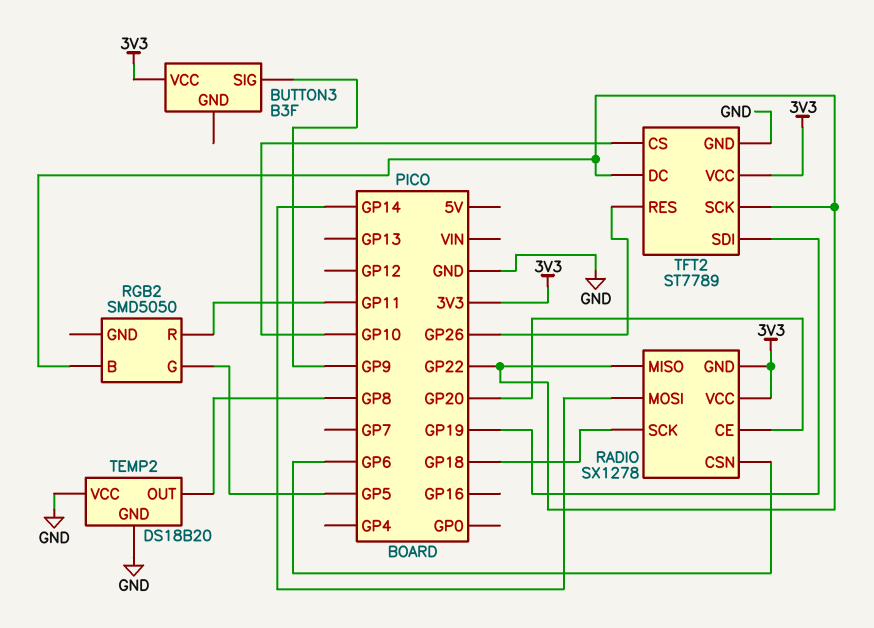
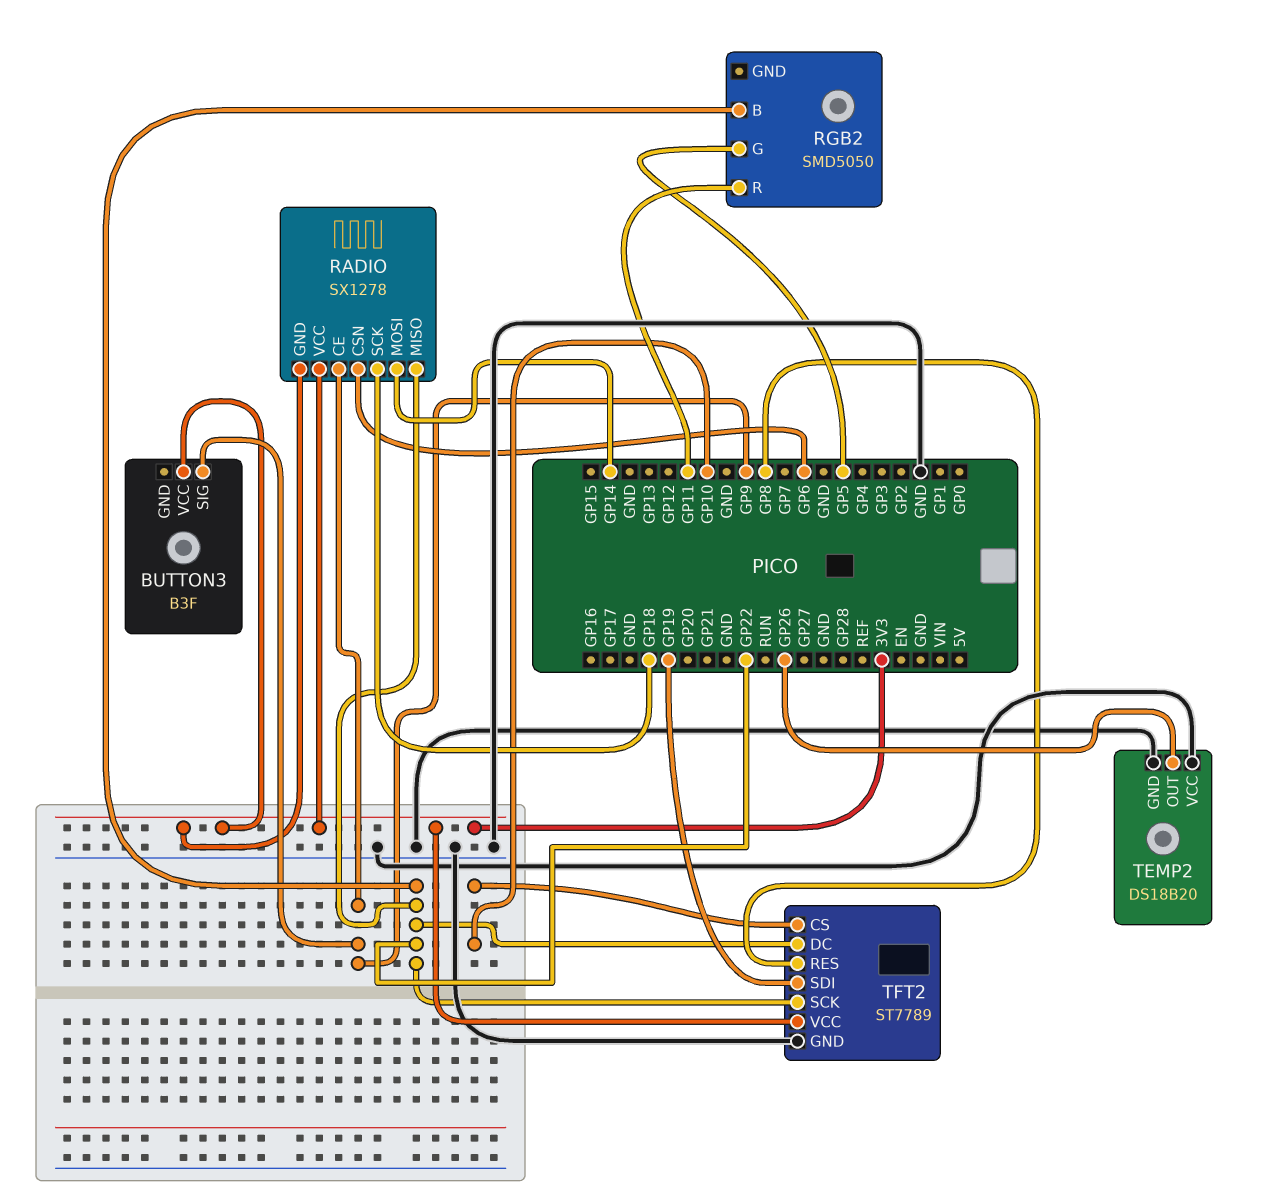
RADIO pin CE: GP20 -> GP9
TEMP2 pin OUT: GP8 -> GP26
TFT2 pin RES: GP26 -> GP8

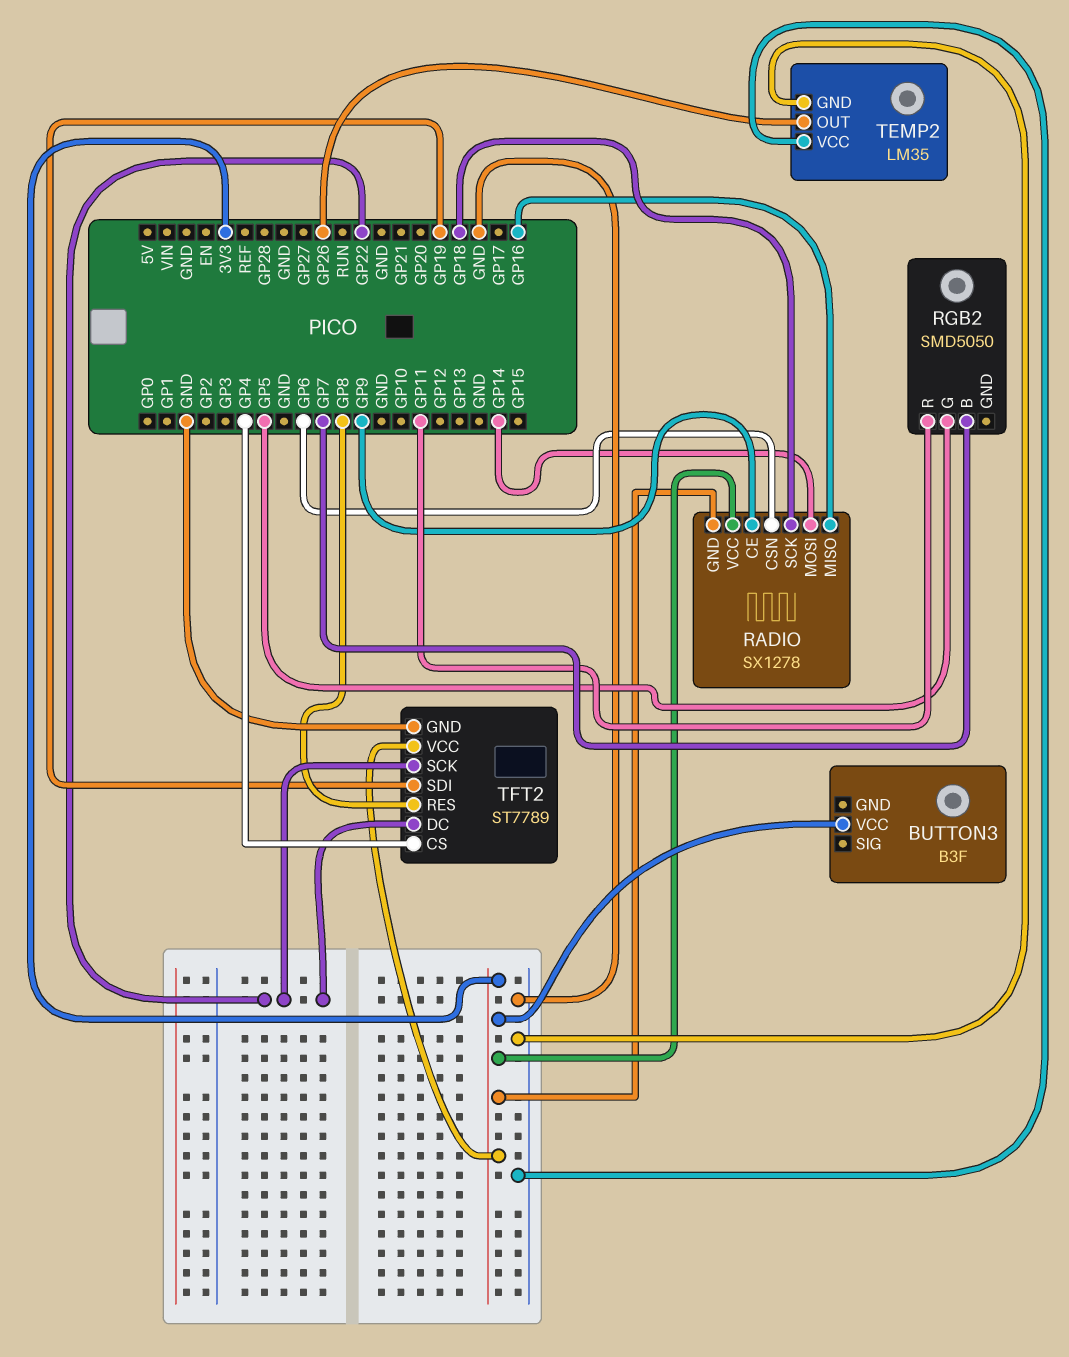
BUTTON3 pin SIG: GP9 -> none
RADIO pin MISO: GP22 -> GP16
RGB2 pin B: GP22 -> GP7
TEMP2: DS18B20 -> LM35
TFT2 pin CS: GP10 -> GP4

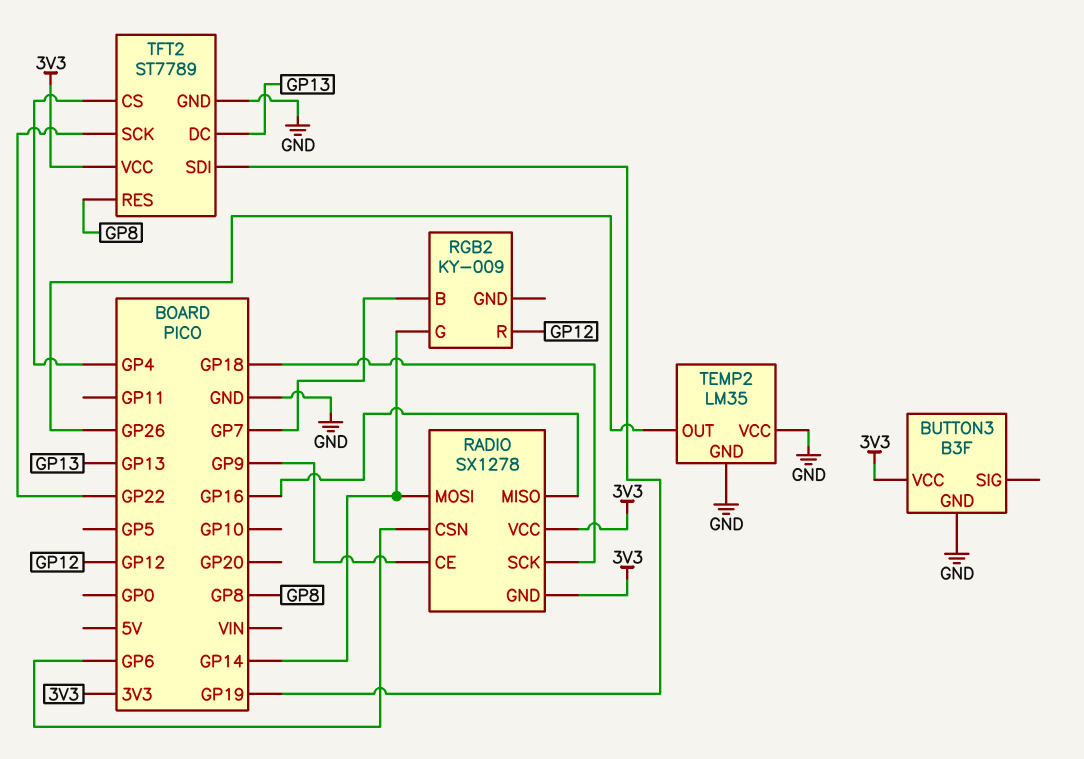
BUTTON3 pin GND: none -> GND
RGB2: SMD5050 -> KY-009
RGB2 pin G: GP5 -> GP14
RGB2 pin R: GP11 -> GP12
TFT2 pin DC: GP22 -> GP13

